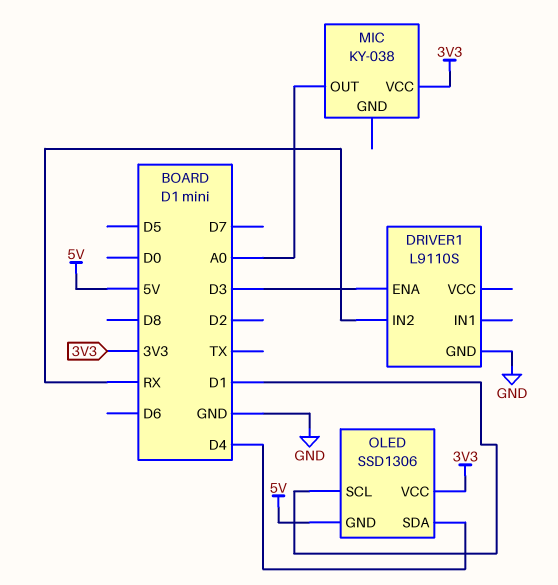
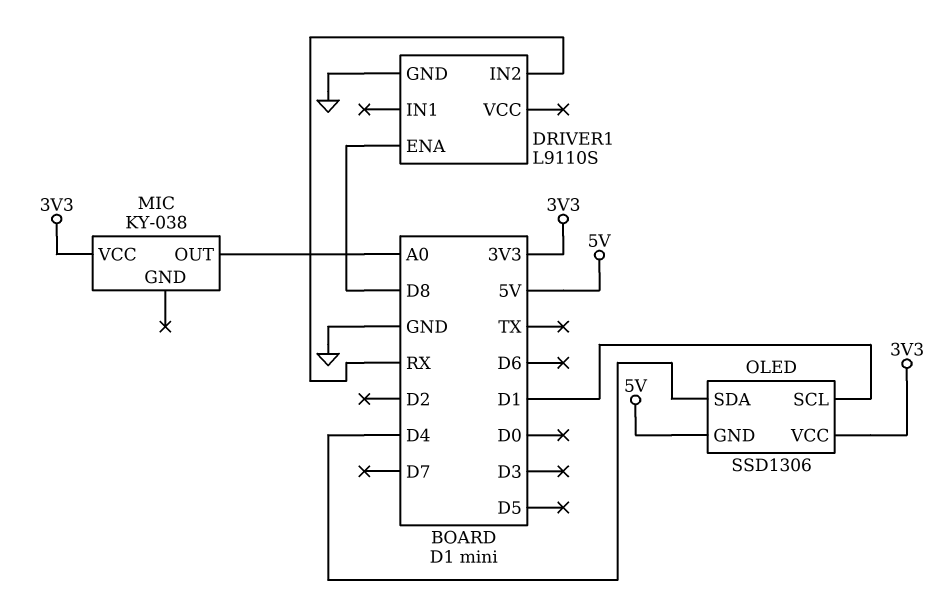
DRIVER1 pin ENA: D3 -> D8

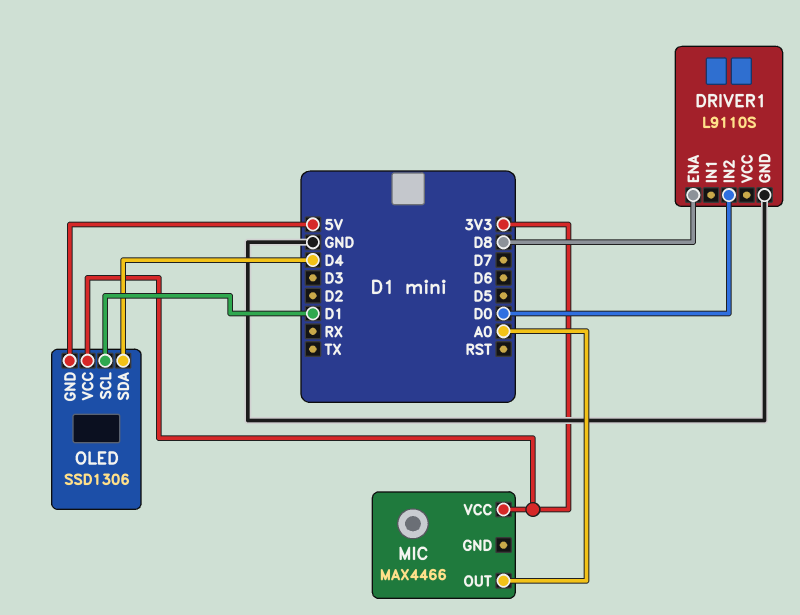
DRIVER1 pin IN2: RX -> D0
MIC: KY-038 -> MAX4466

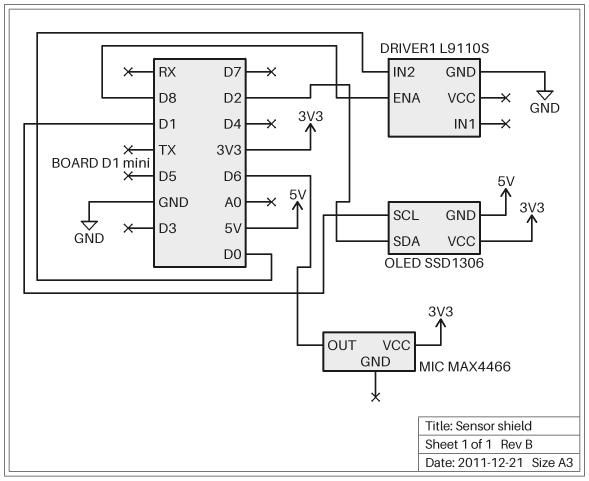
MIC pin OUT: A0 -> D6
OLED pin SDA: D4 -> D2

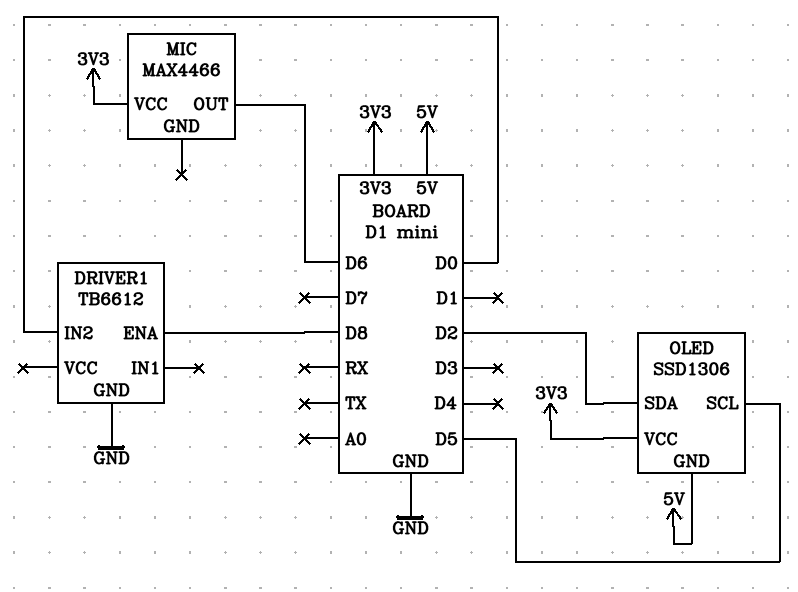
DRIVER1: L9110S -> TB6612
OLED pin SCL: D1 -> D5

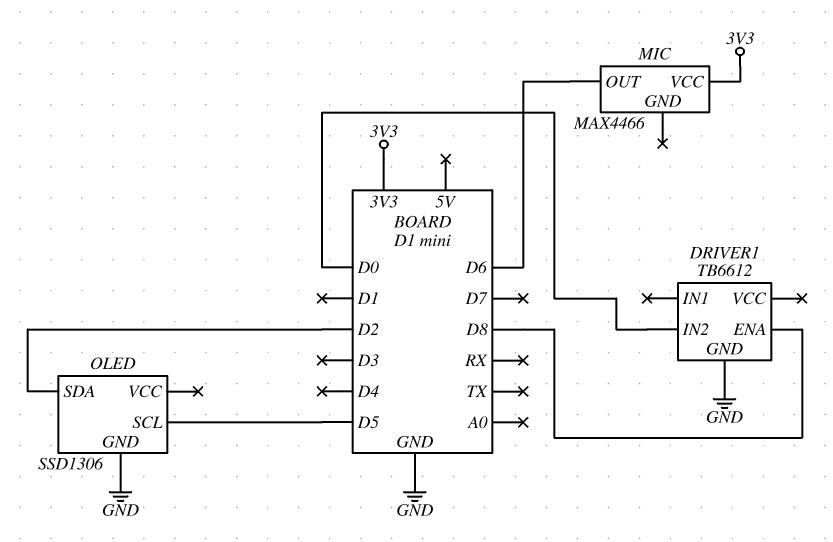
OLED pin GND: 5V -> GND
OLED pin VCC: 3V3 -> none

